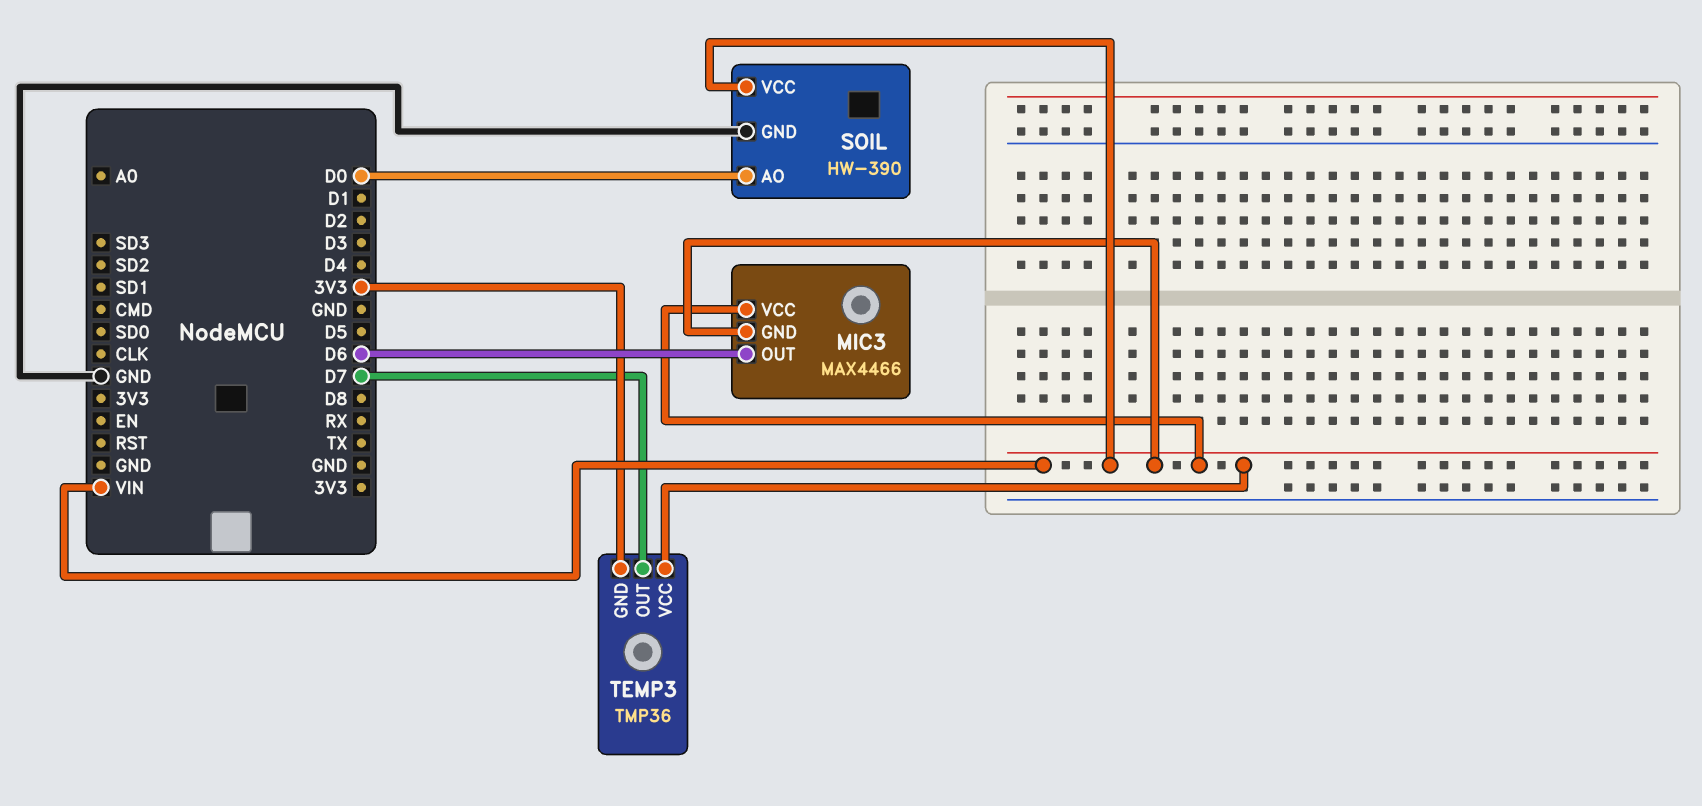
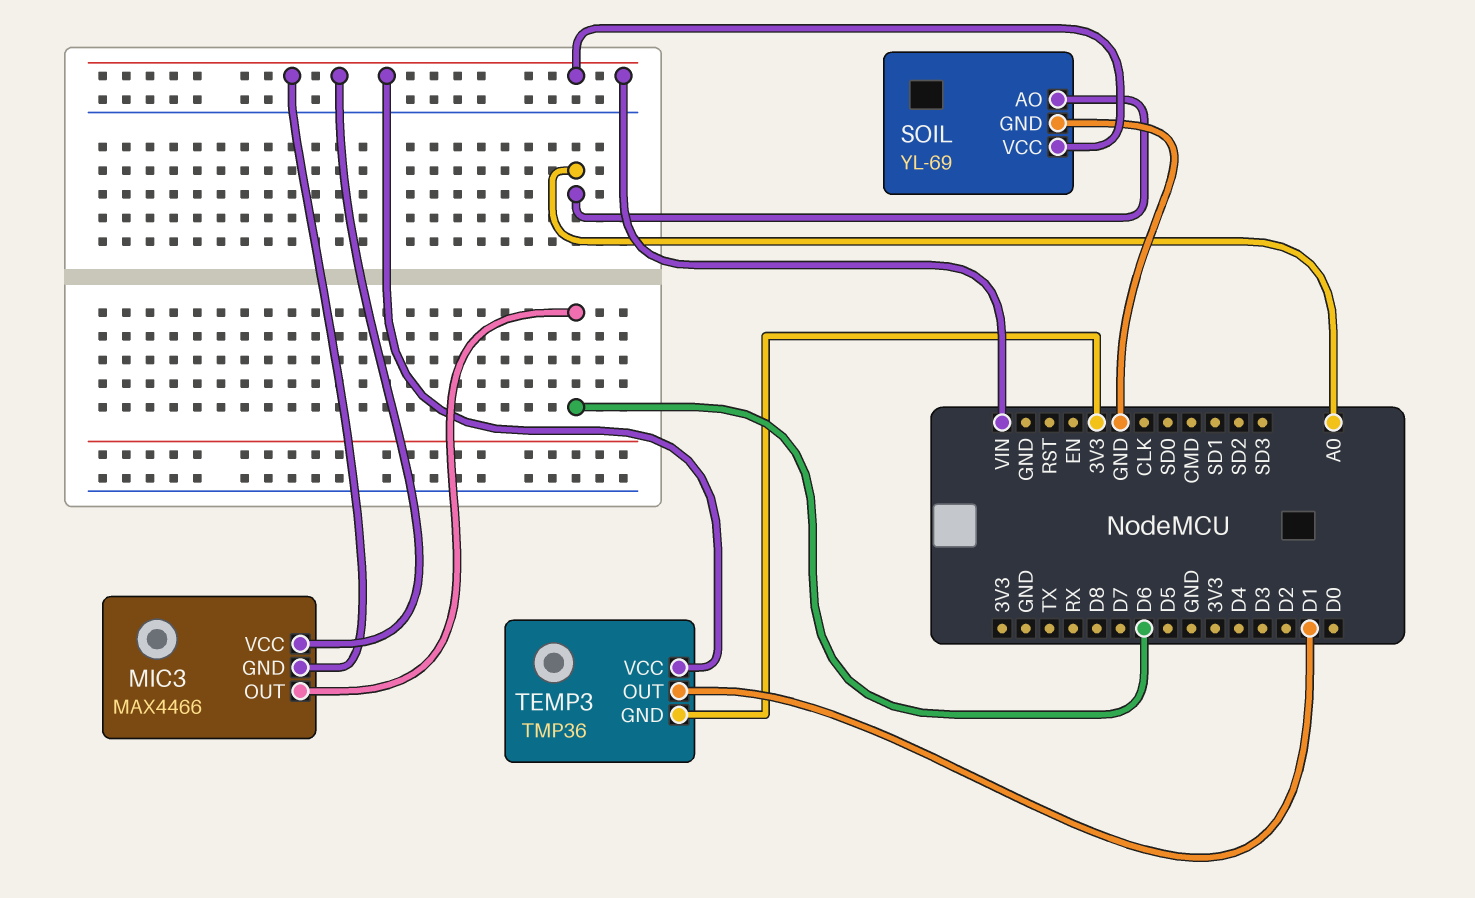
SOIL: HW-390 -> YL-69
SOIL pin AO: D0 -> A0
TEMP3 pin OUT: D7 -> D1

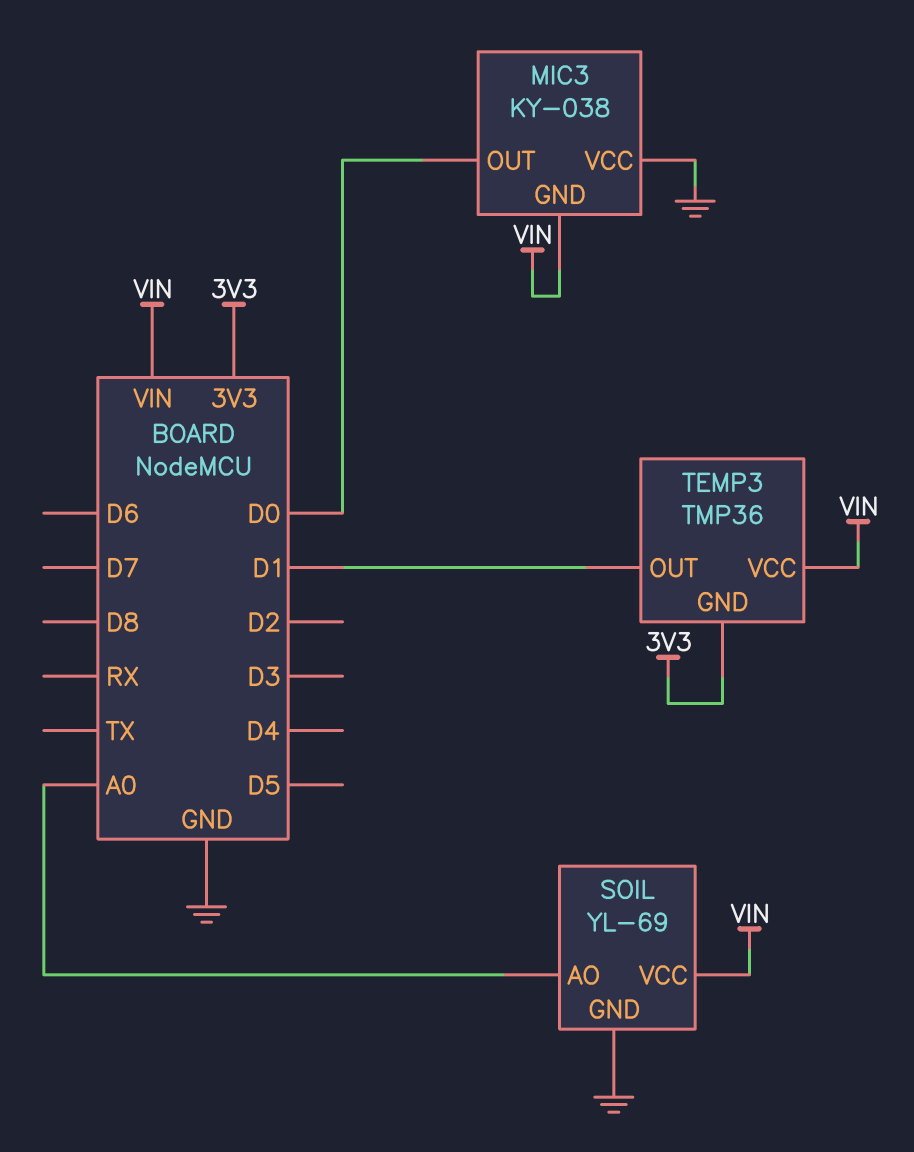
MIC3: MAX4466 -> KY-038
MIC3 pin OUT: D6 -> D0
MIC3 pin VCC: VIN -> GND

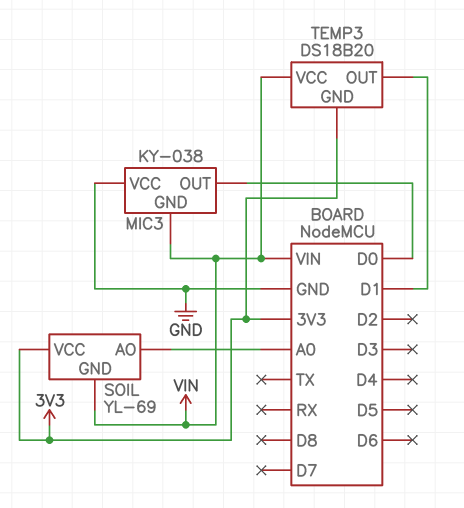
SOIL pin GND: GND -> VIN
SOIL pin VCC: VIN -> 3V3
TEMP3: TMP36 -> DS18B20

